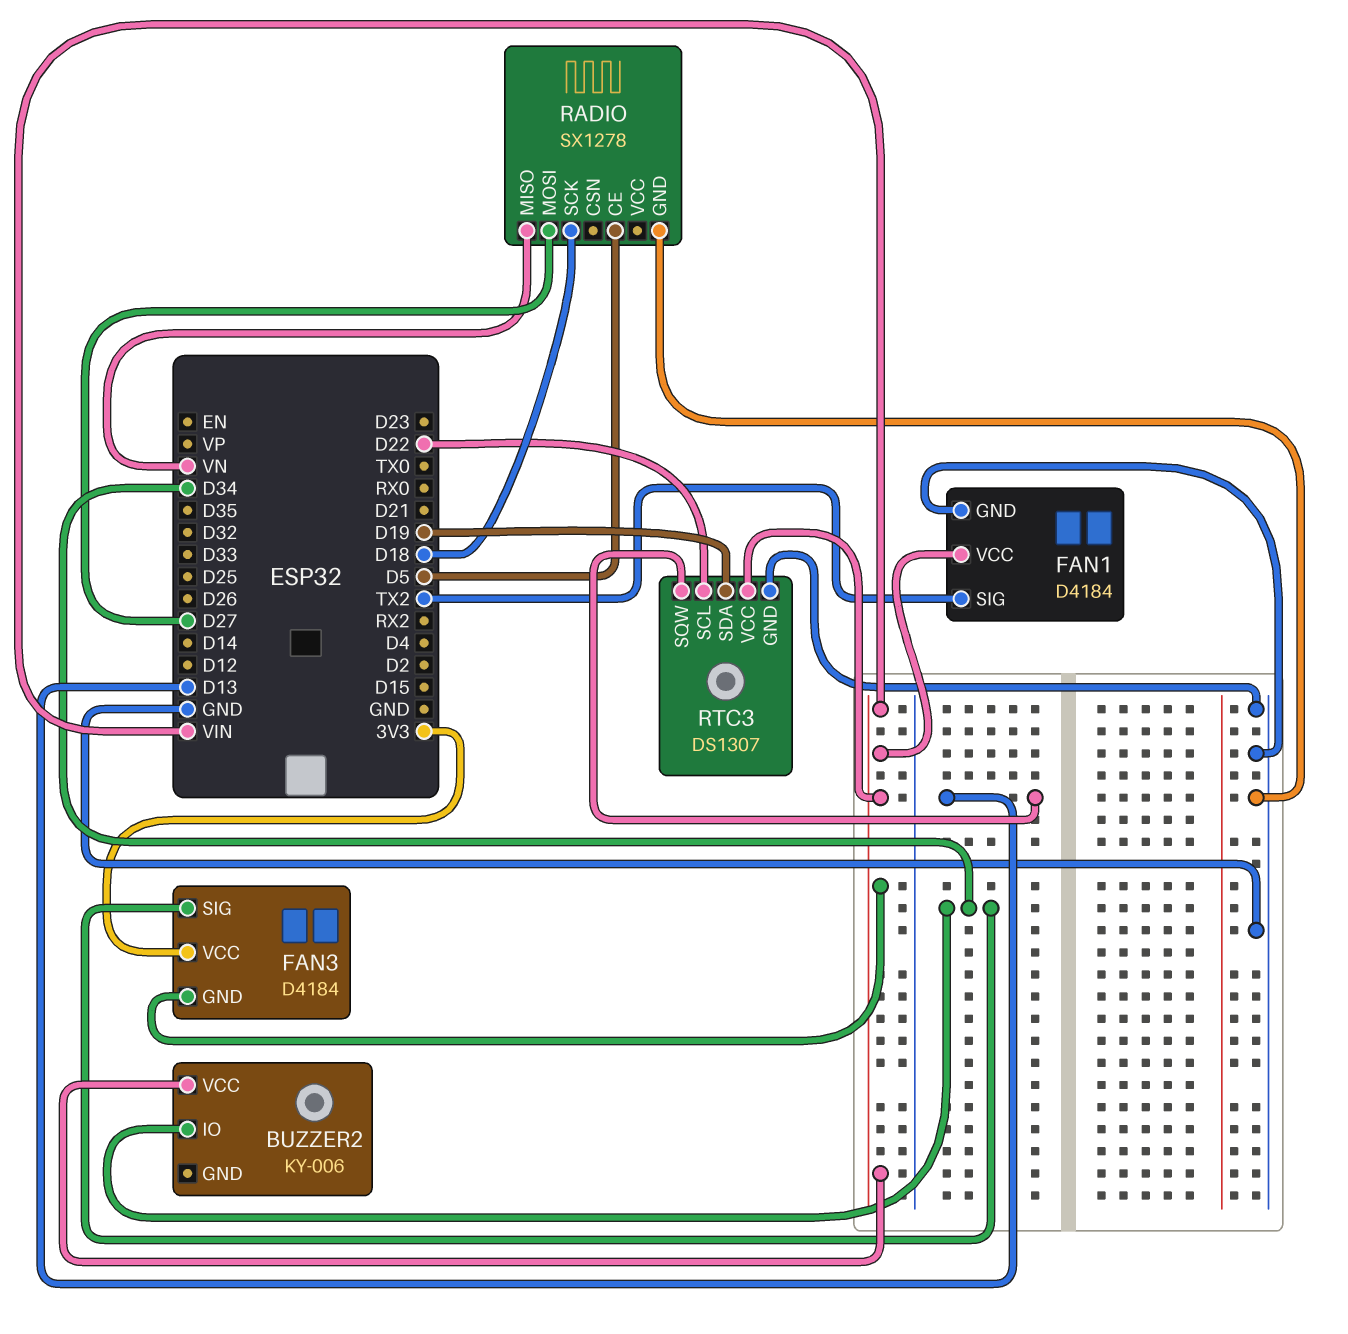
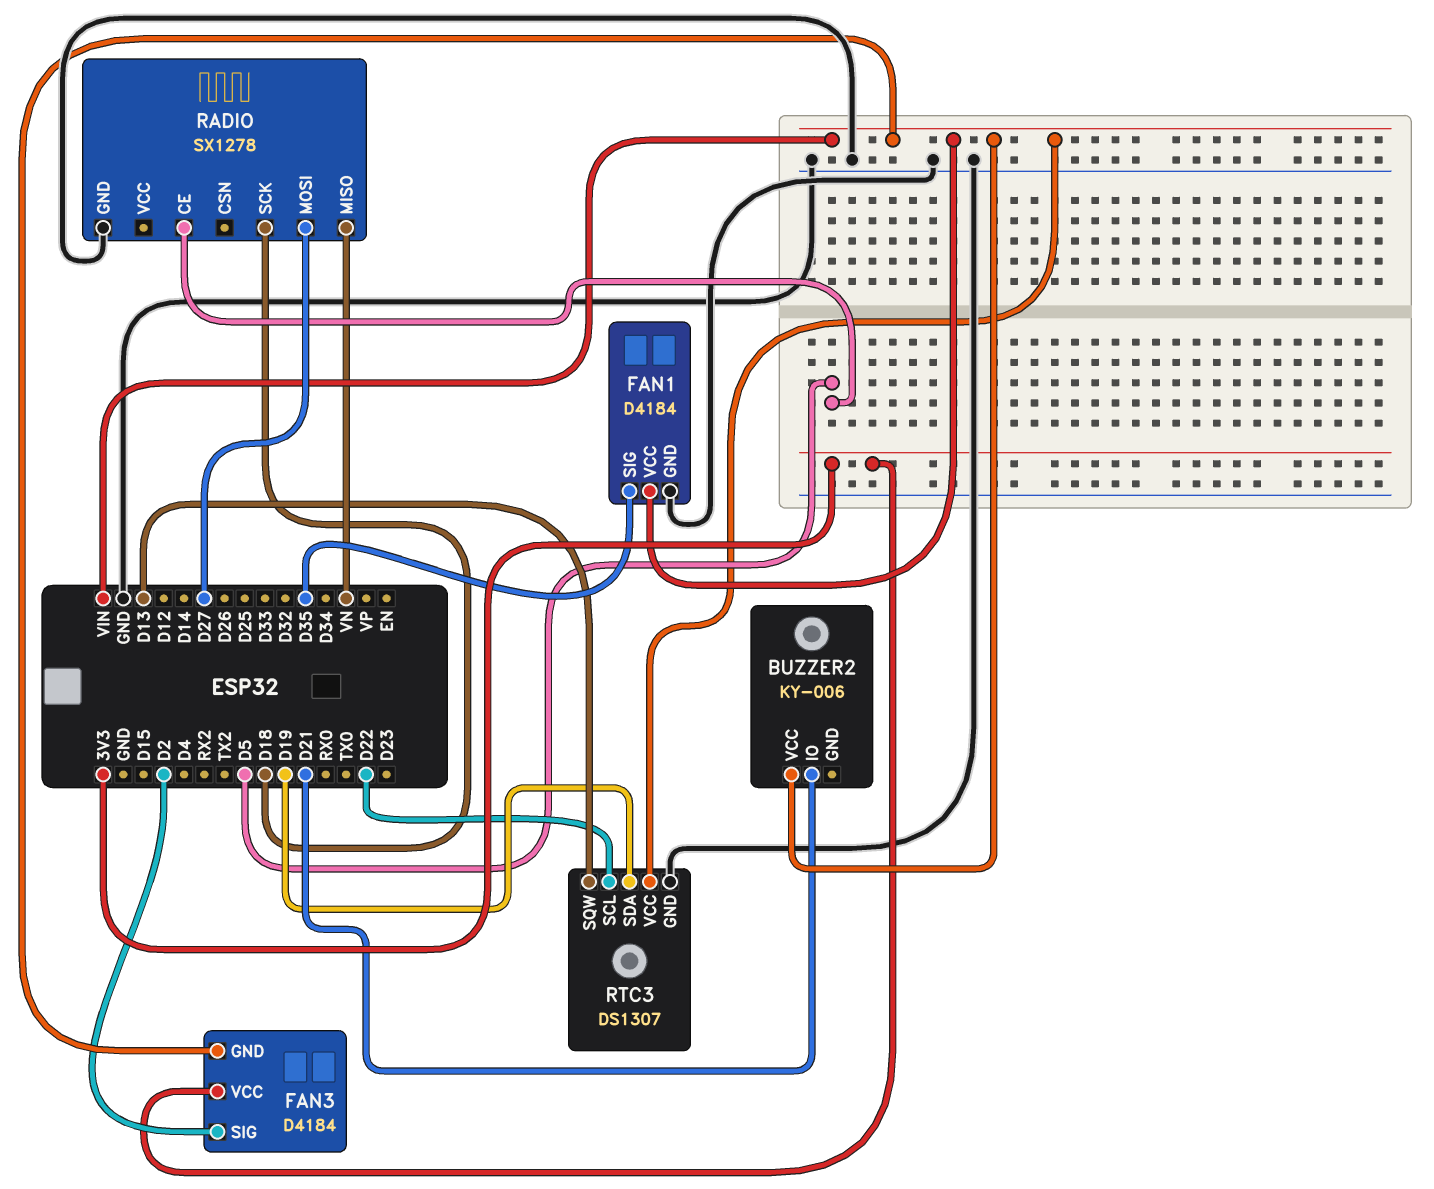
BUZZER2 pin IO: D34 -> D21
FAN1 pin SIG: TX2 -> D35
FAN3 pin SIG: D34 -> D2

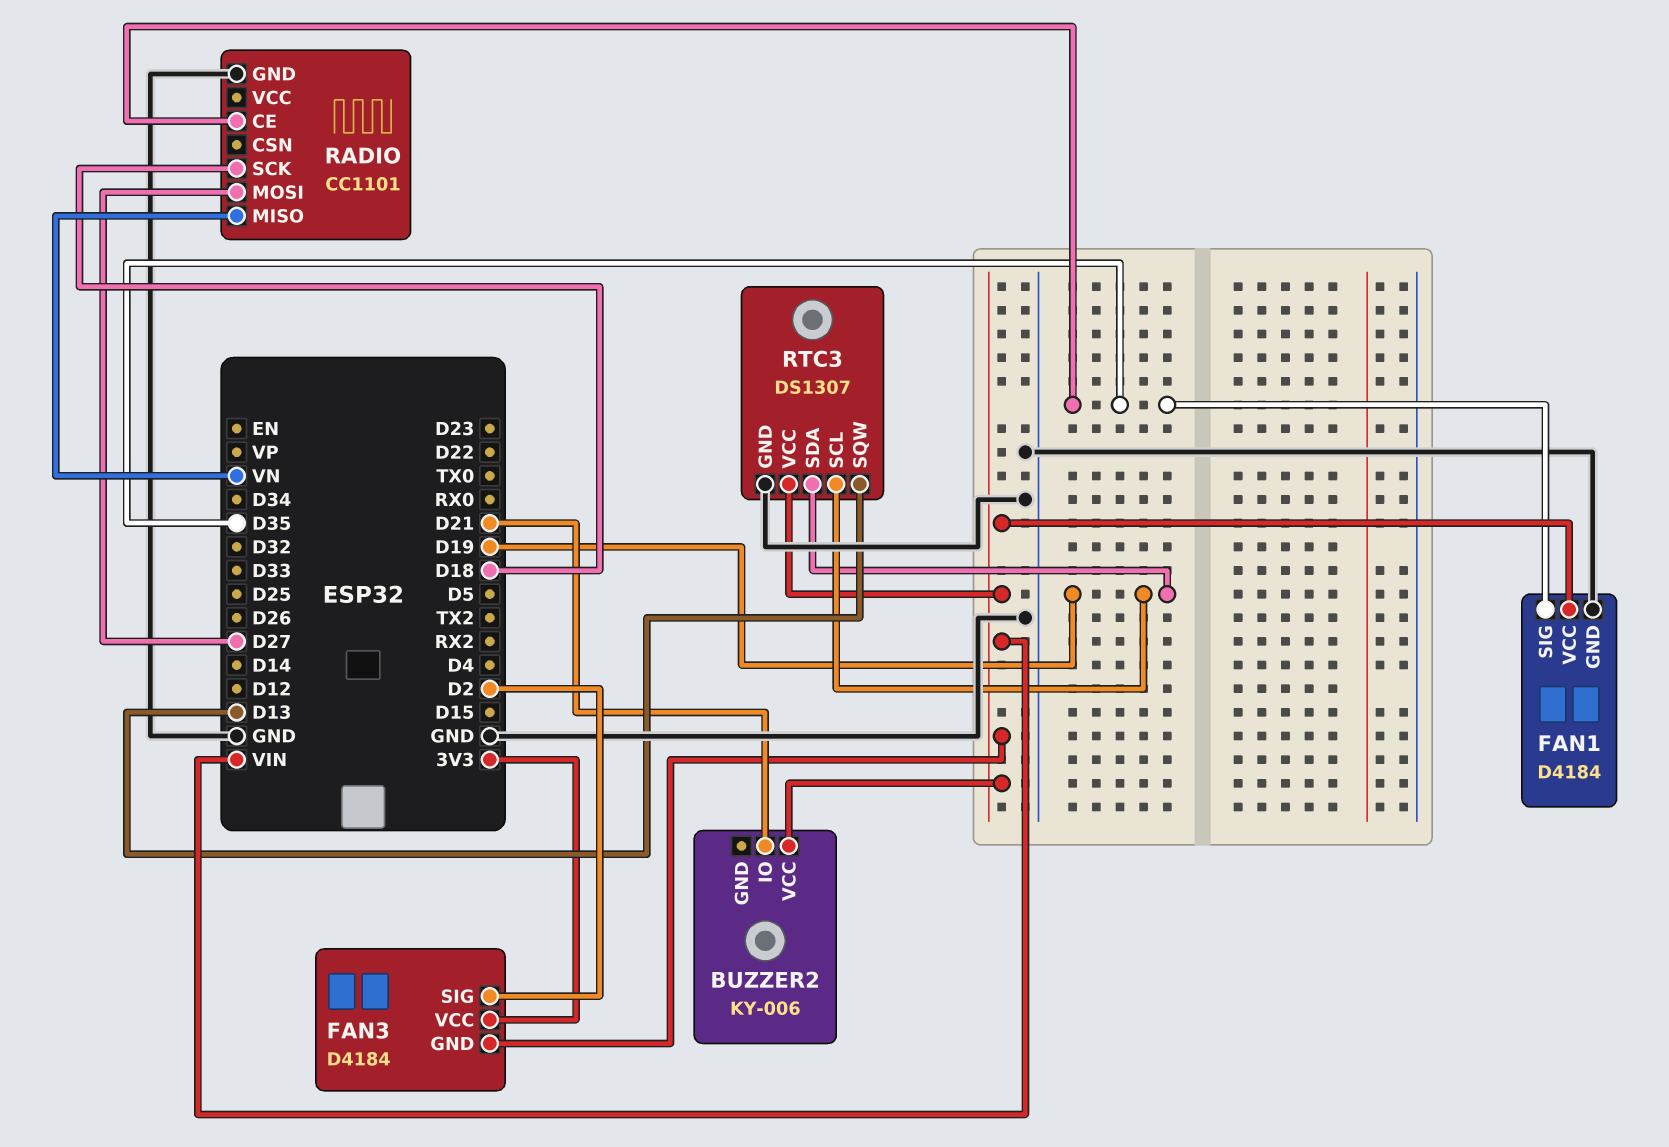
RADIO: SX1278 -> CC1101
RADIO pin CE: D5 -> D35
RTC3 pin SCL: D22 -> D19

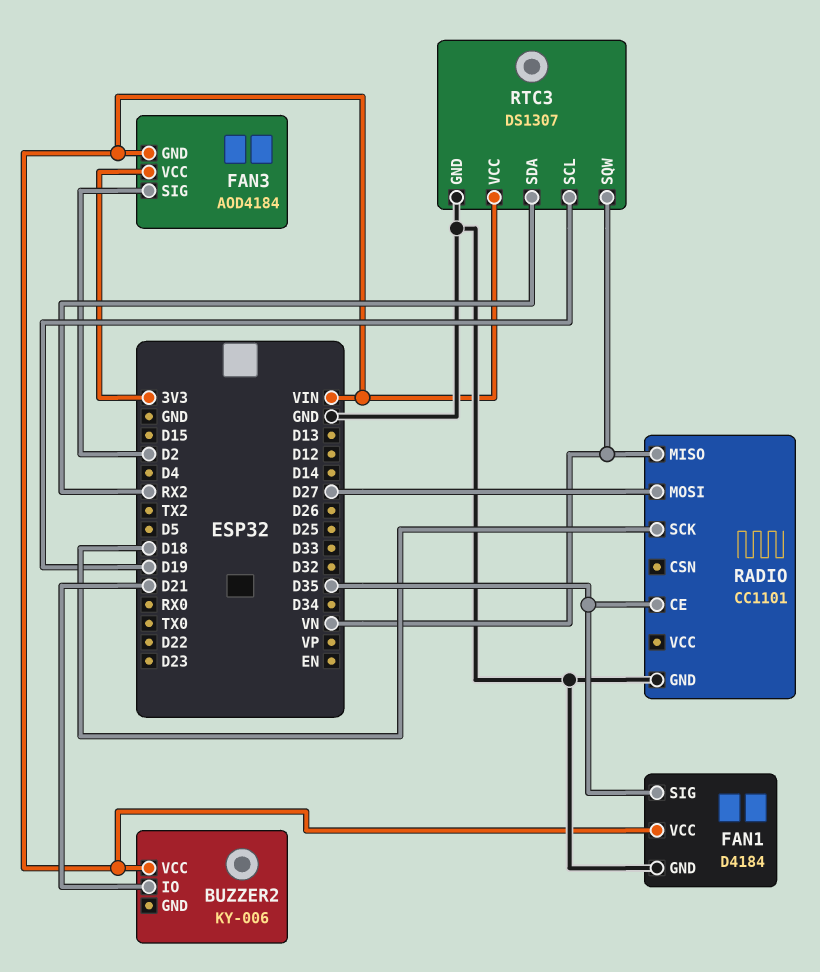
FAN3: D4184 -> AOD4184
RTC3 pin SDA: D19 -> RX2
RTC3 pin SQW: D13 -> VN

